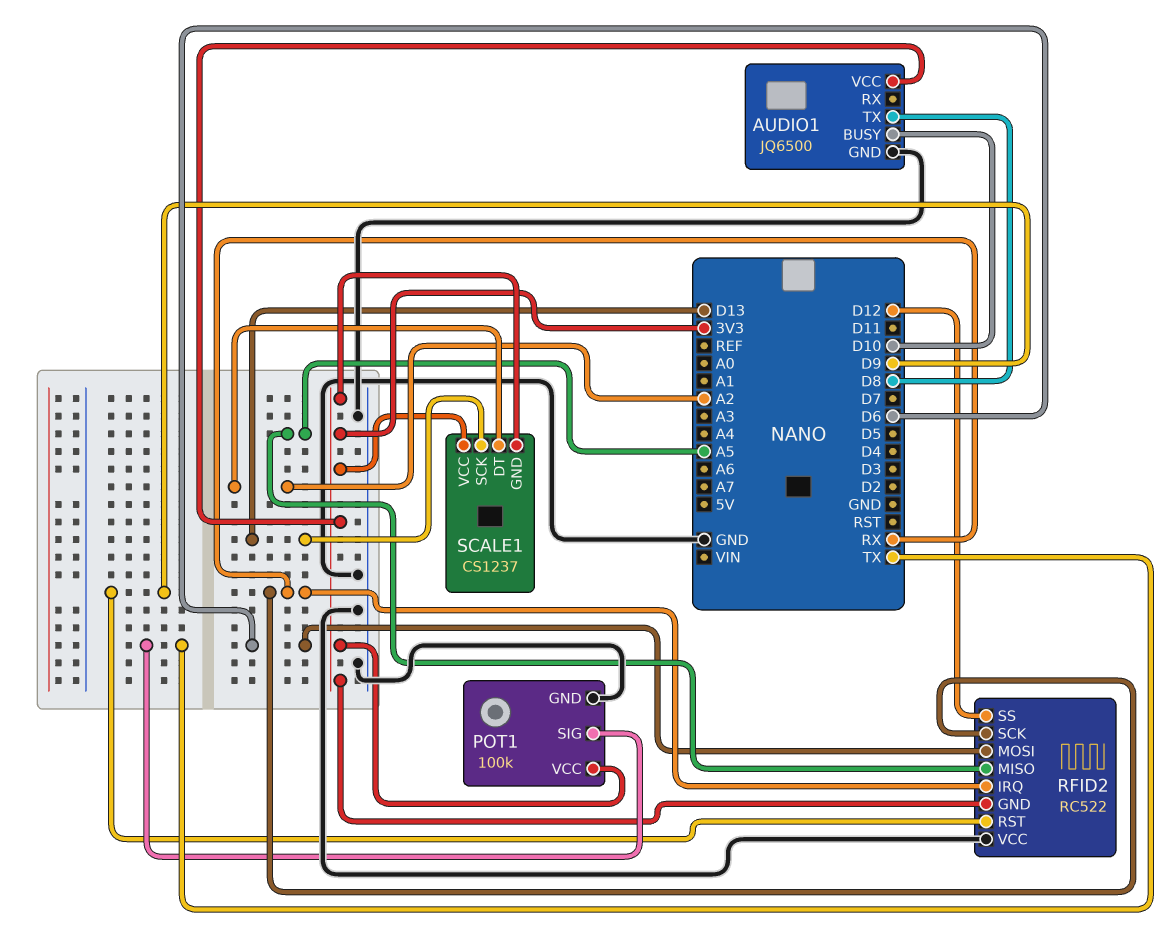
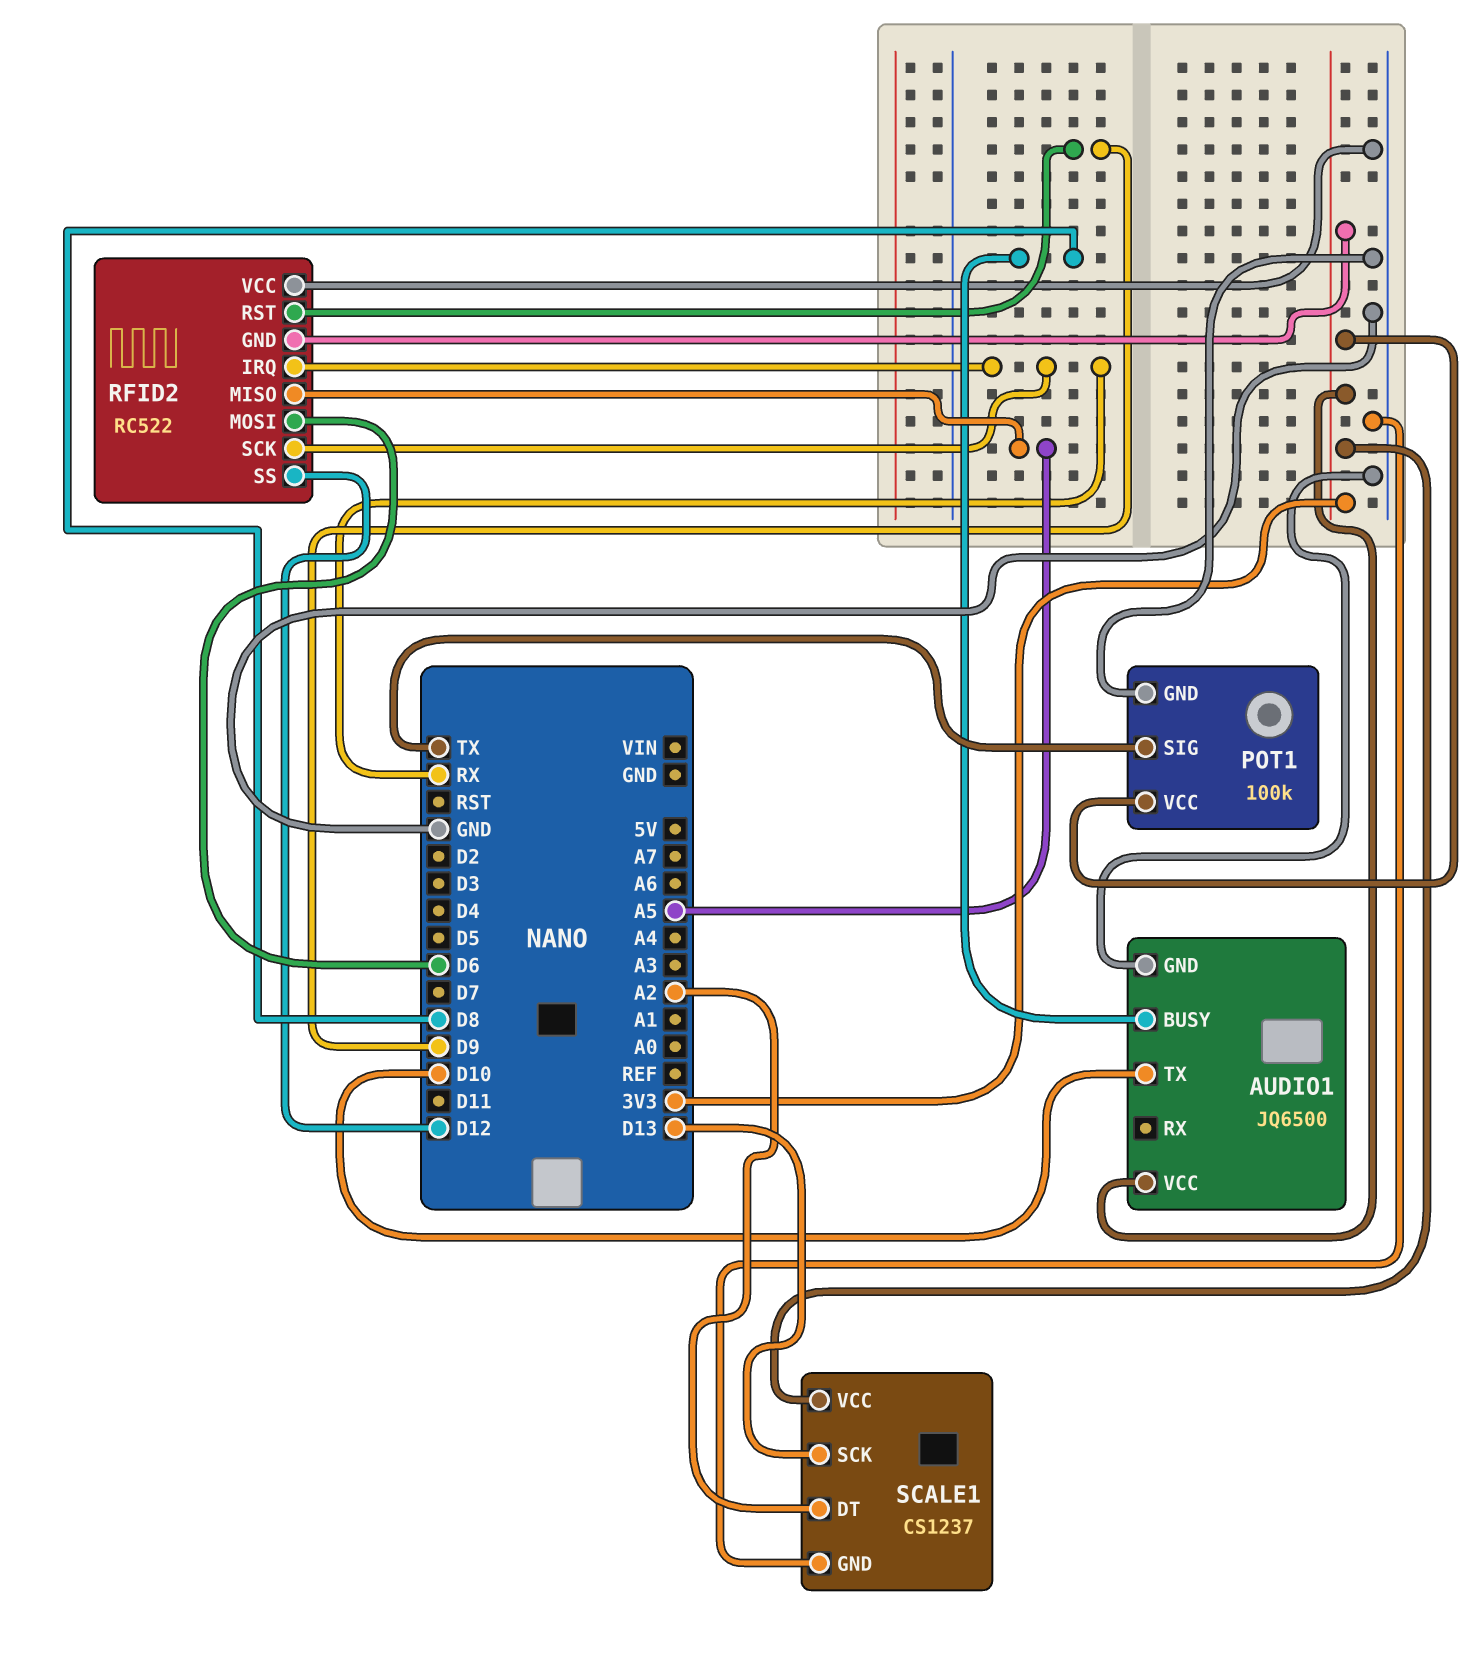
AUDIO1 pin BUSY: D10 -> D8
AUDIO1 pin TX: D8 -> D10
SCALE1 pin GND: 3V3 -> GND

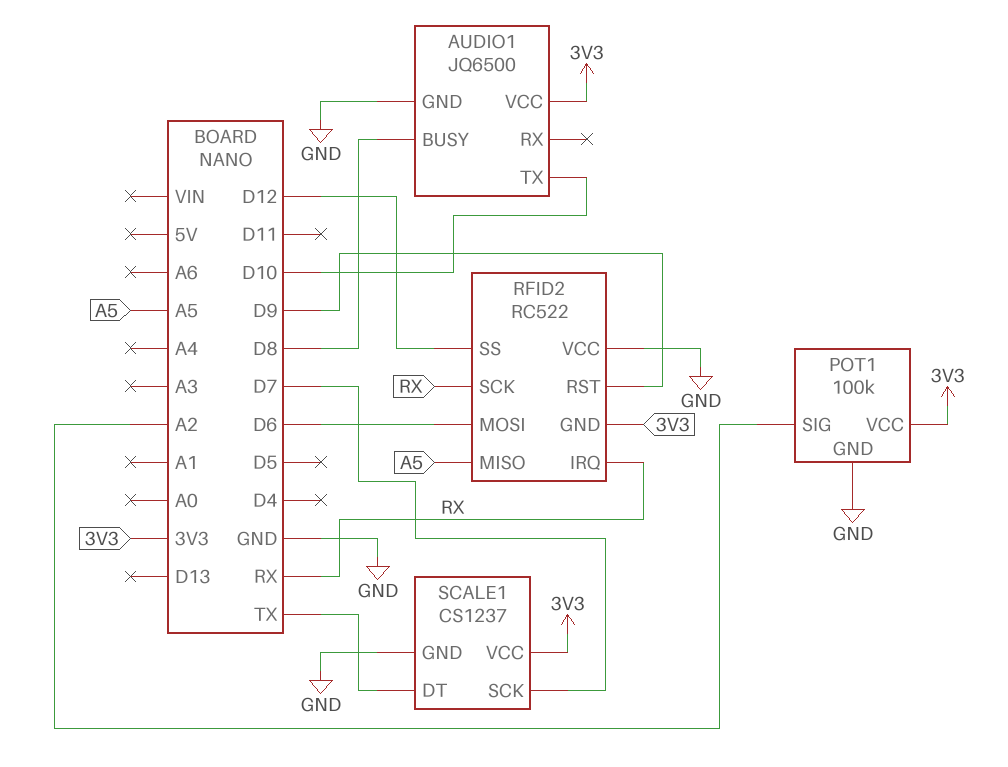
POT1 pin SIG: TX -> A2
SCALE1 pin DT: A2 -> TX
SCALE1 pin SCK: D13 -> D7

